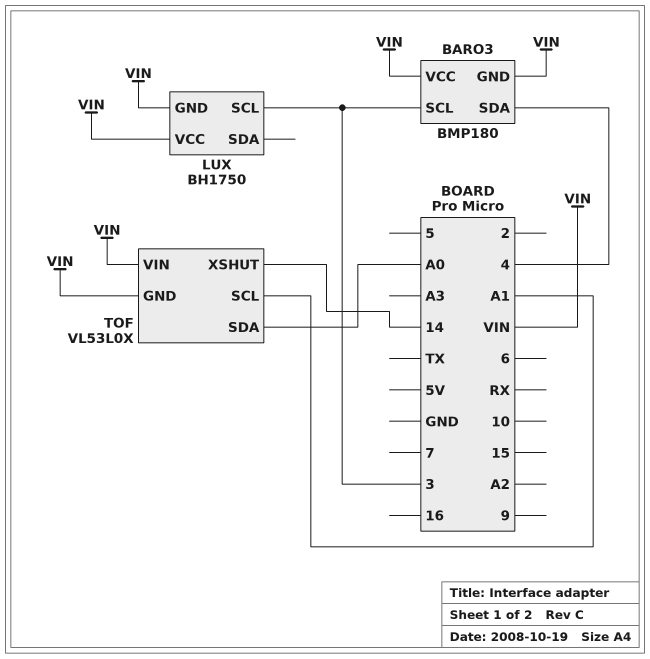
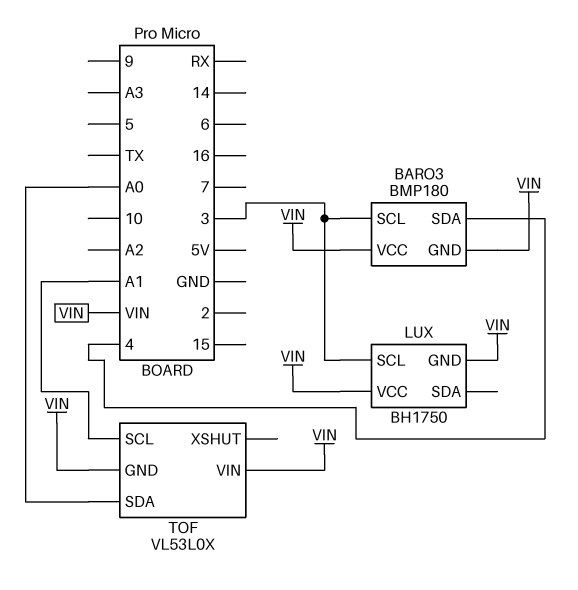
TOF pin XSHUT: 14 -> none

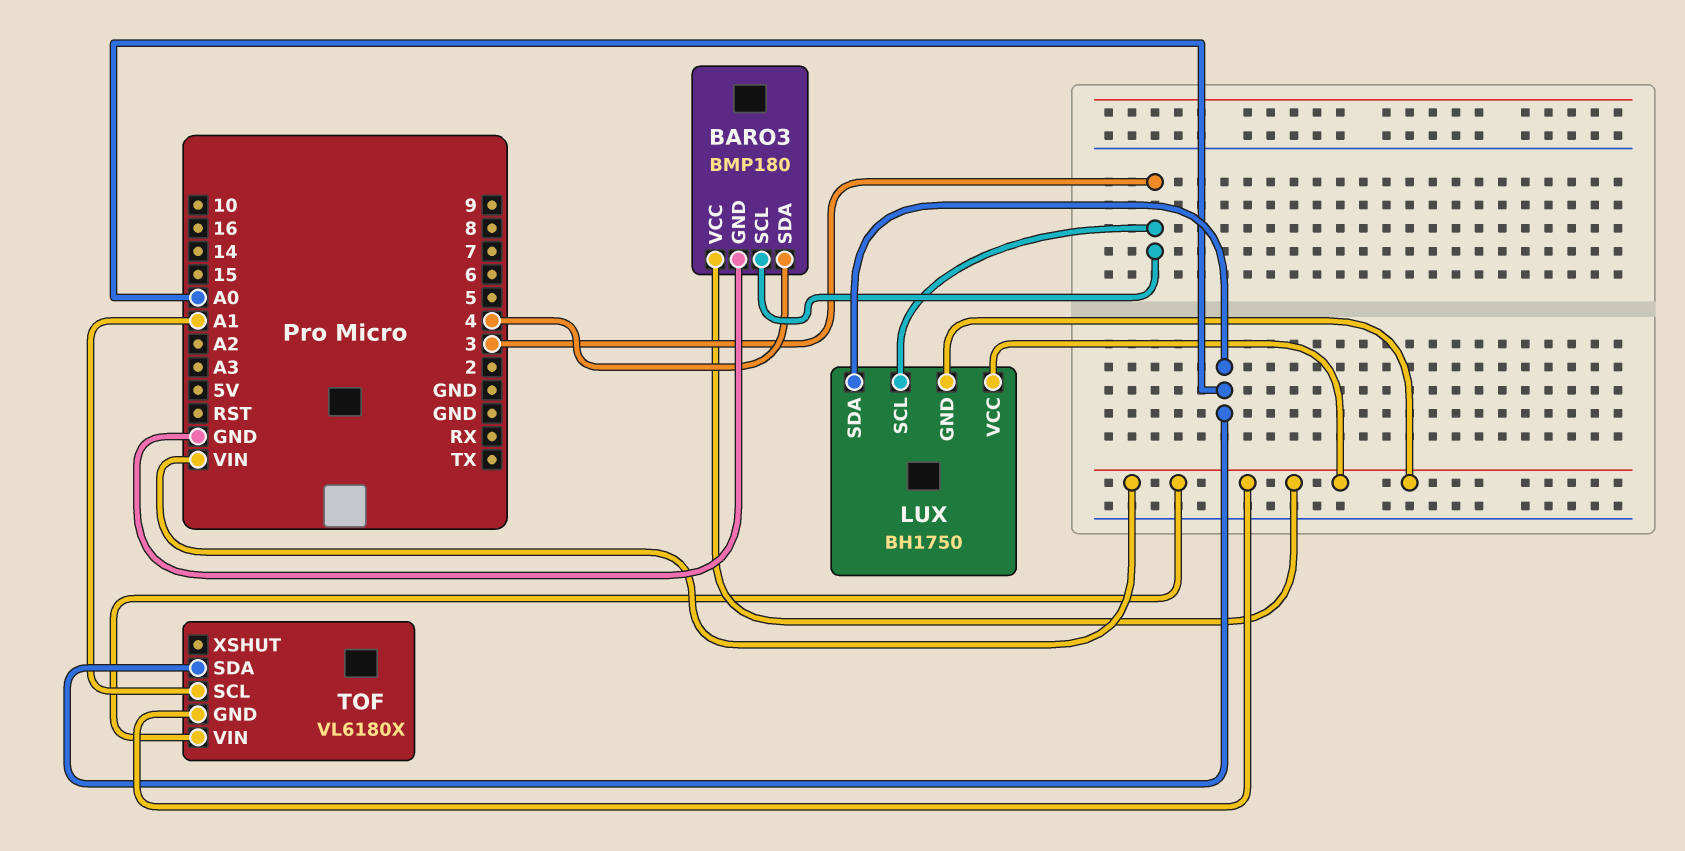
BARO3 pin GND: VIN -> GND
LUX pin SDA: none -> A0
TOF: VL53L0X -> VL6180X

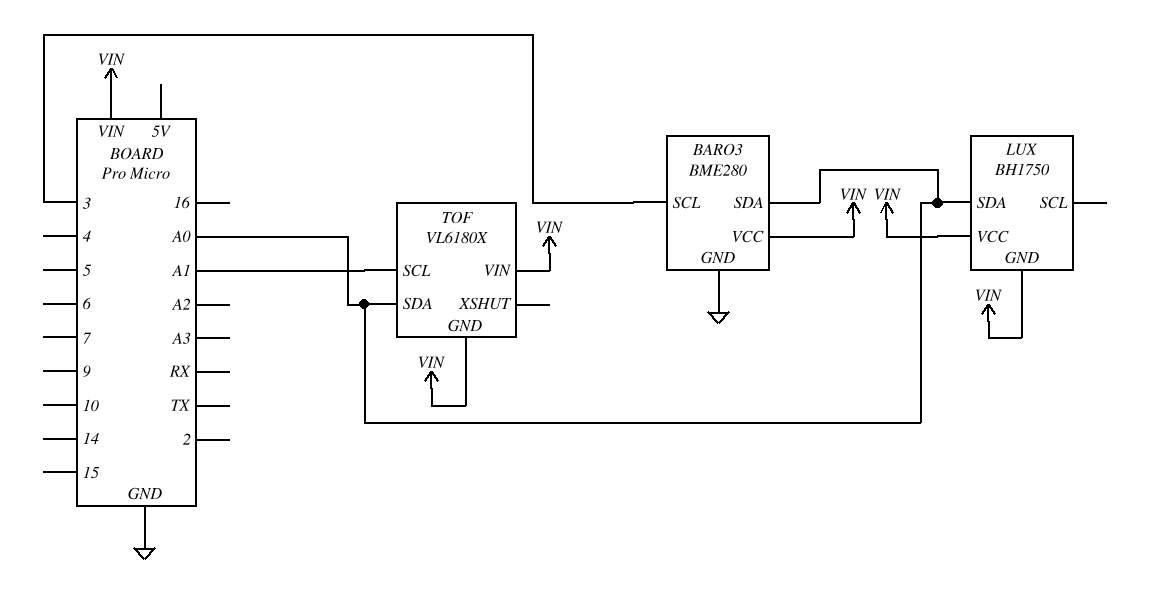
BARO3: BMP180 -> BME280
BARO3 pin SDA: 4 -> A0
LUX pin SCL: 3 -> none

